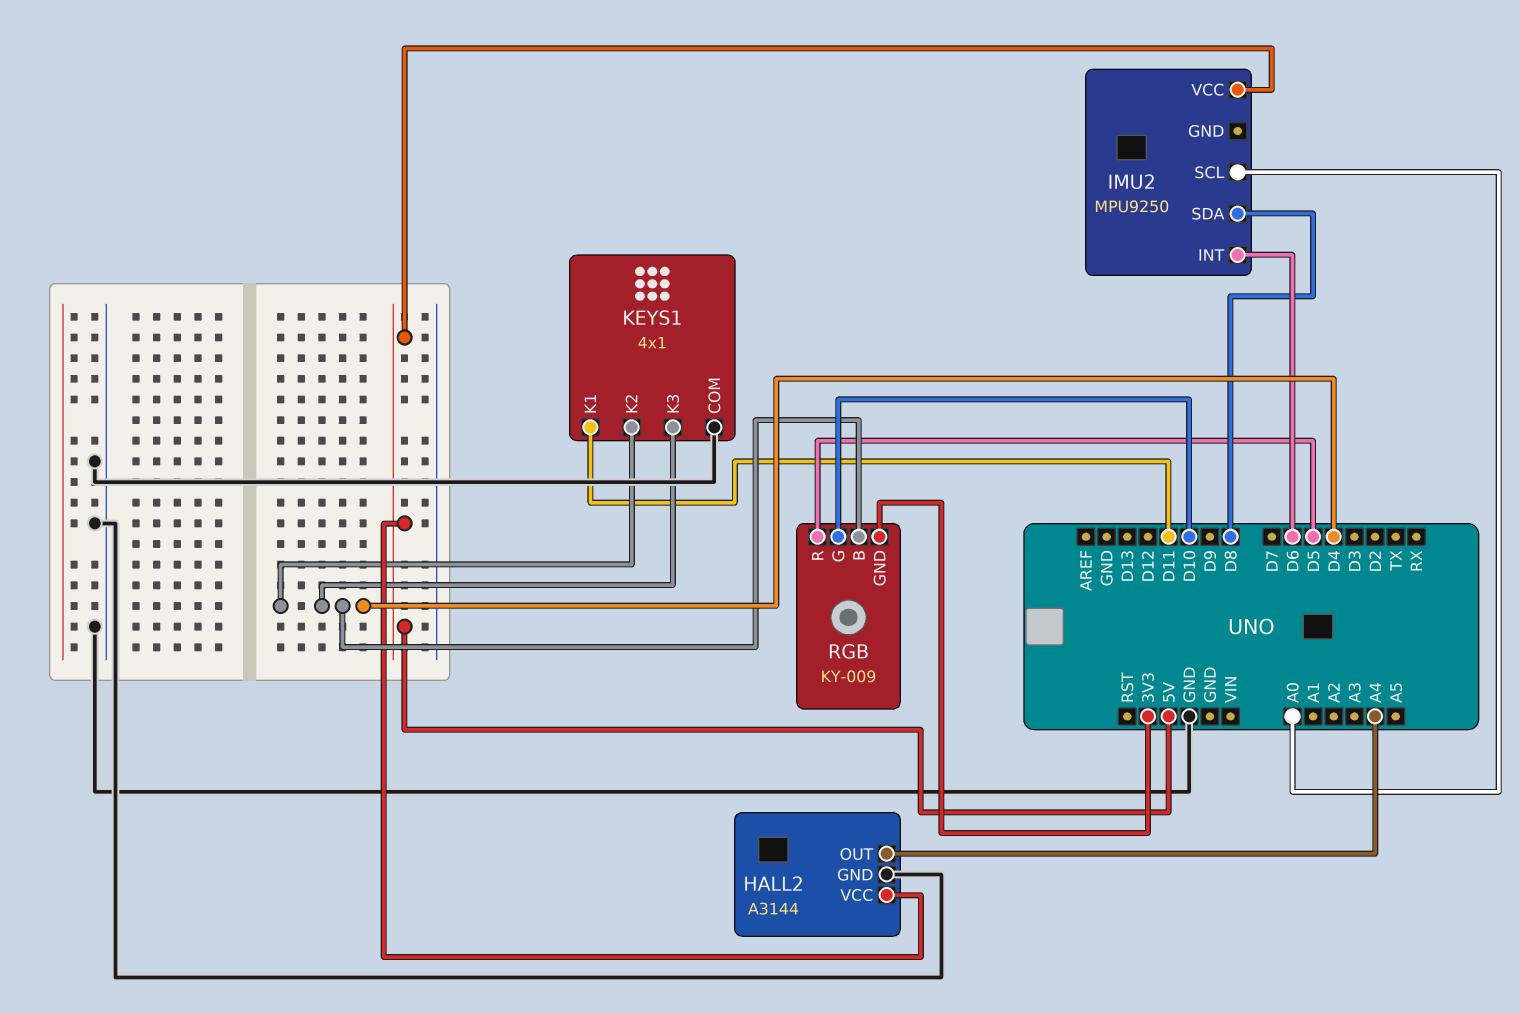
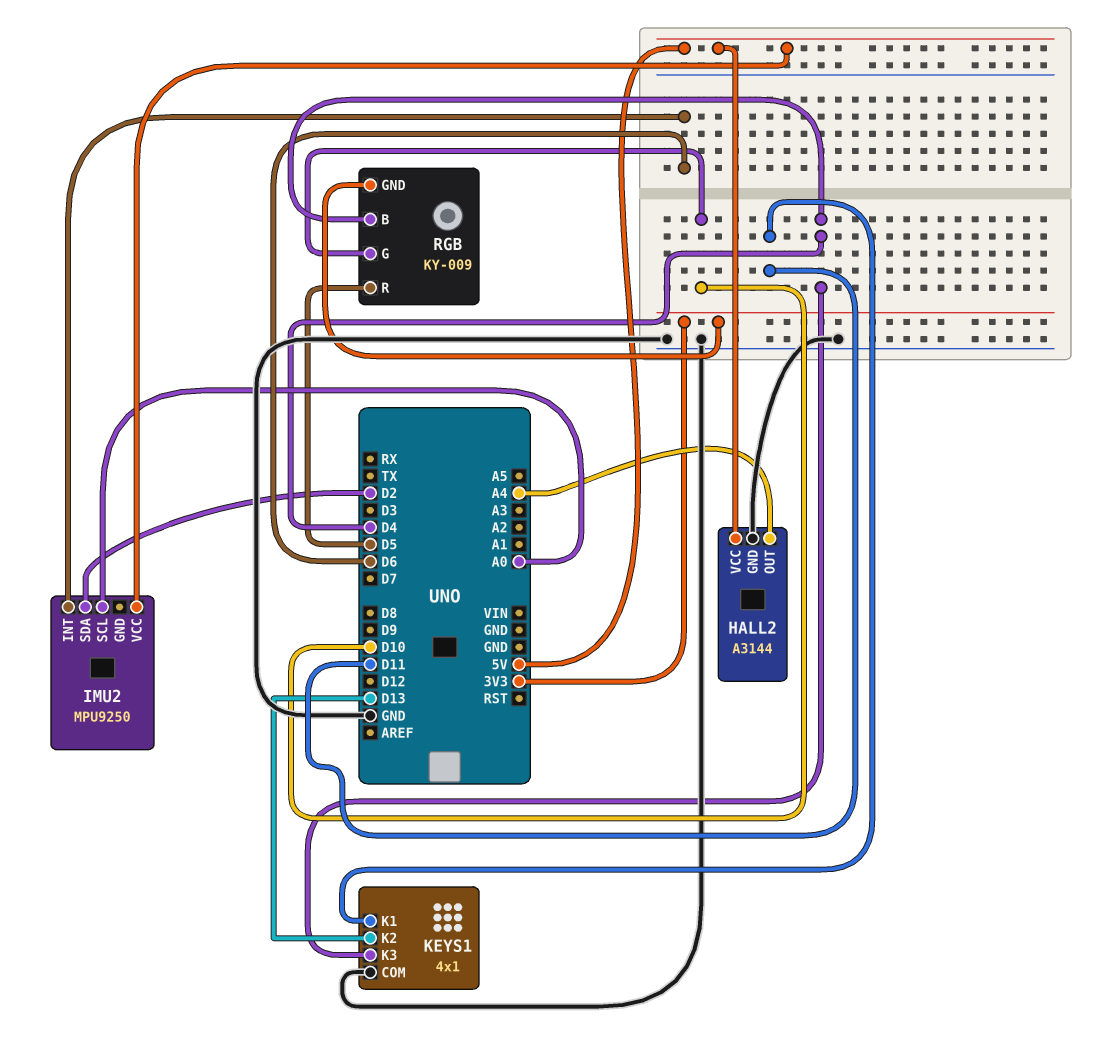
IMU2 pin SDA: D8 -> D2
KEYS1 pin K2: D4 -> D13

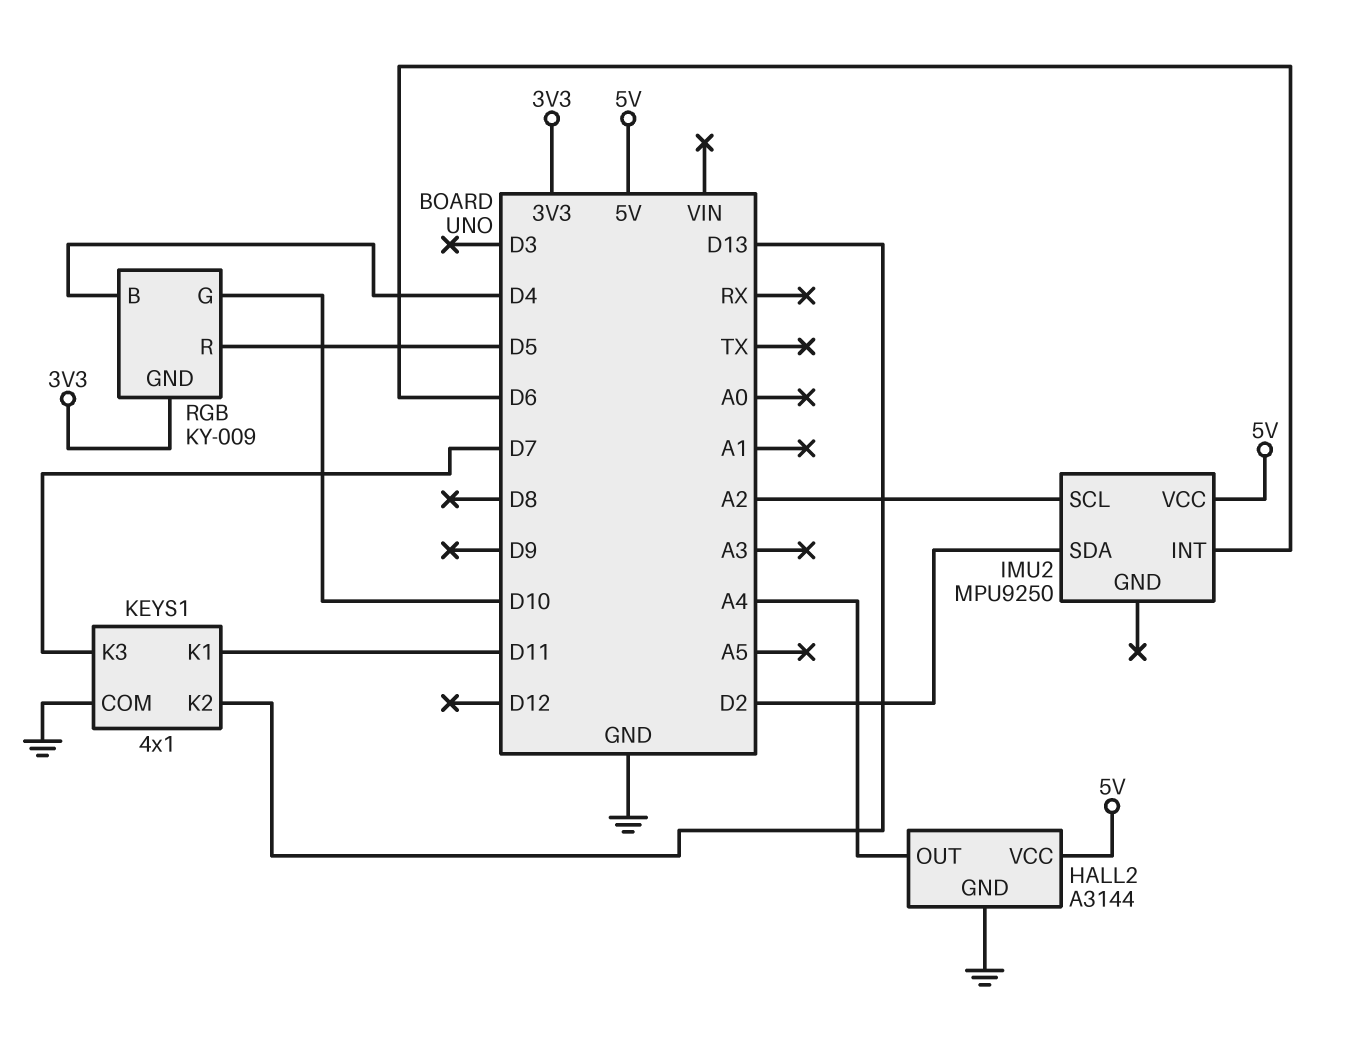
IMU2 pin SCL: A0 -> A2
KEYS1 pin K3: D4 -> D7

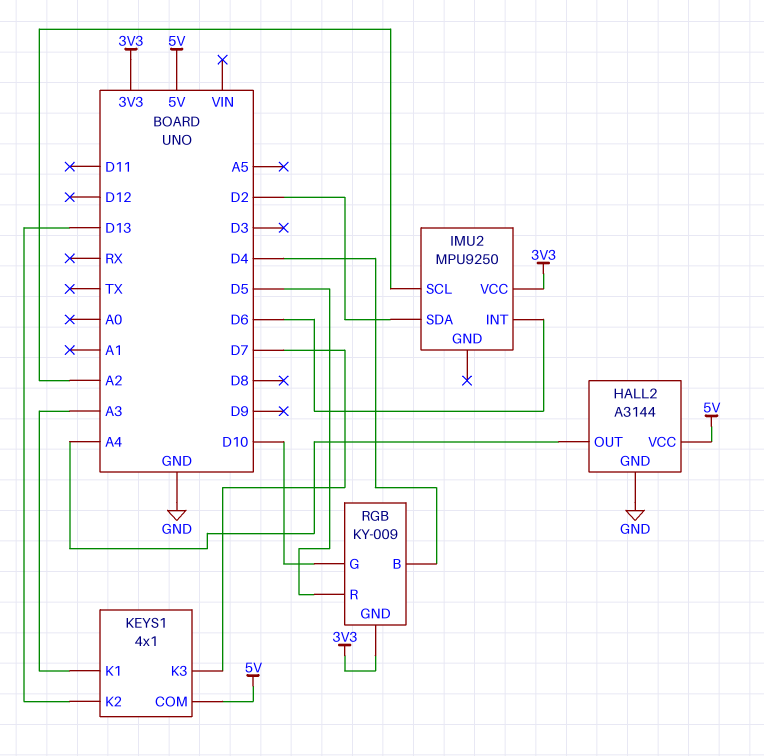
IMU2 pin VCC: 5V -> 3V3
KEYS1 pin COM: GND -> 5V
KEYS1 pin K1: D11 -> A3

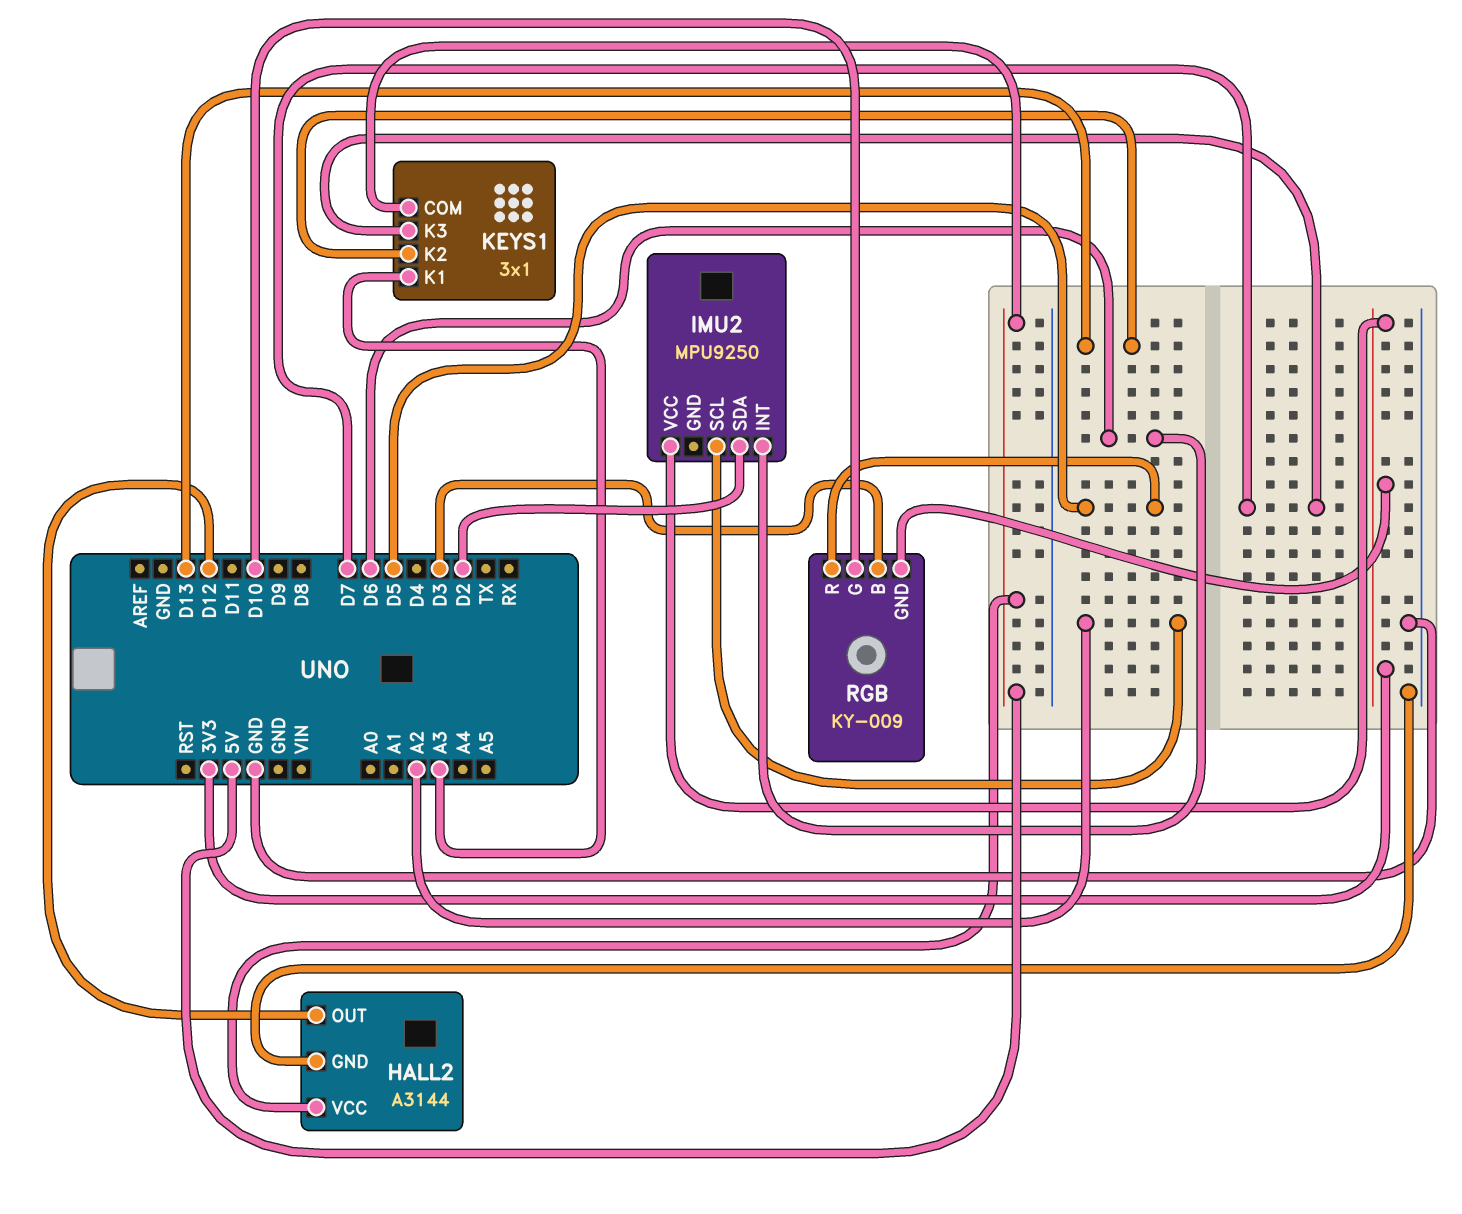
HALL2 pin OUT: A4 -> D12
KEYS1: 4x1 -> 3x1
RGB pin B: D4 -> D3

